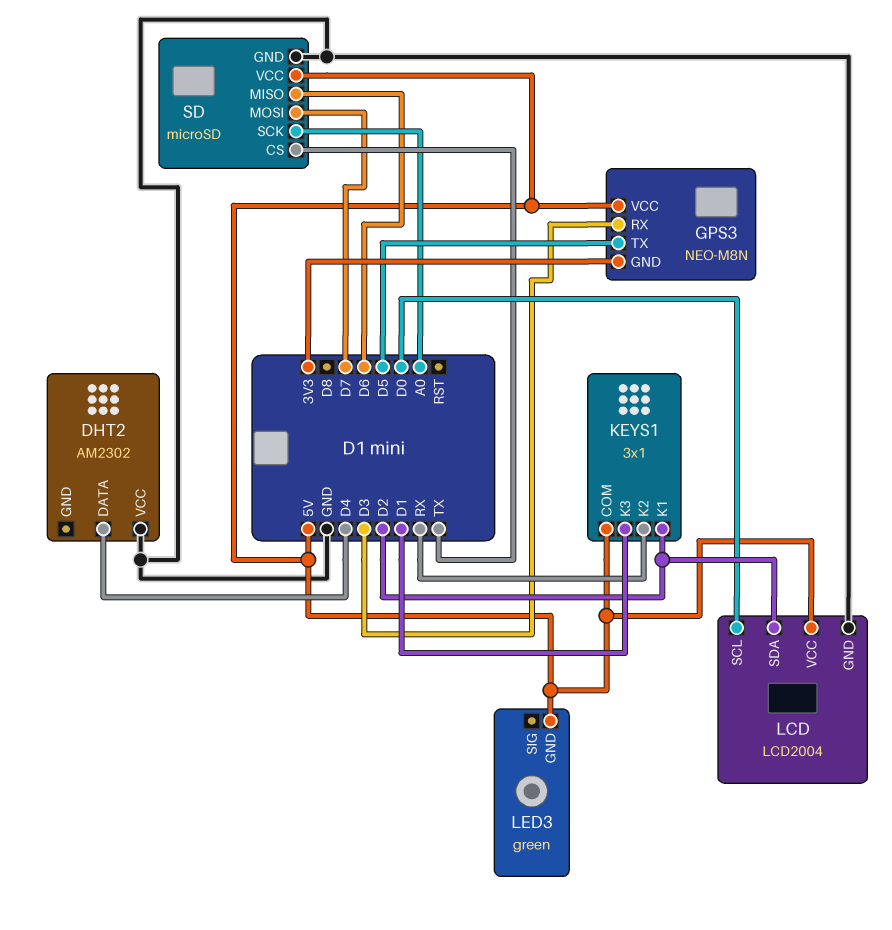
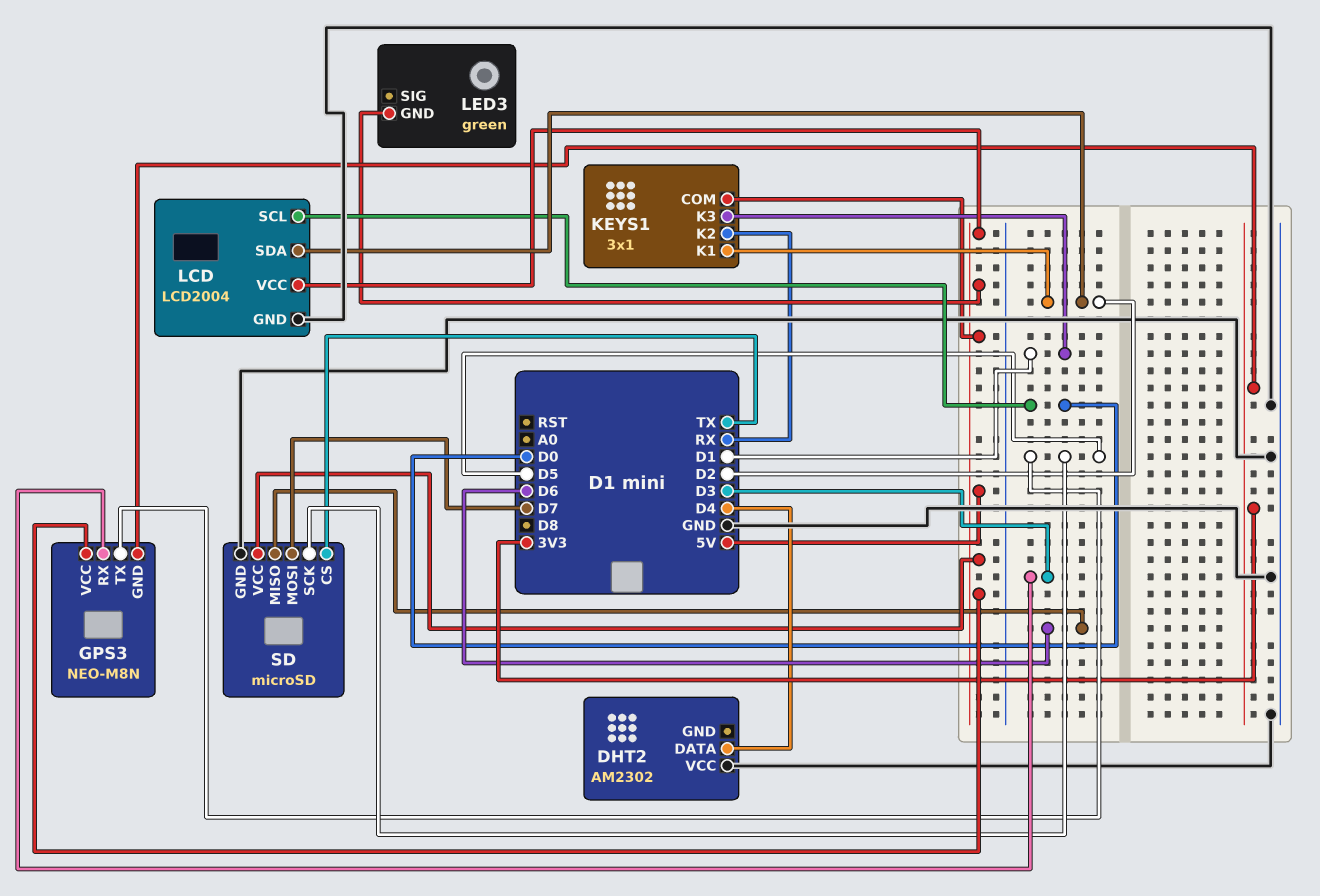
SD pin SCK: A0 -> D5

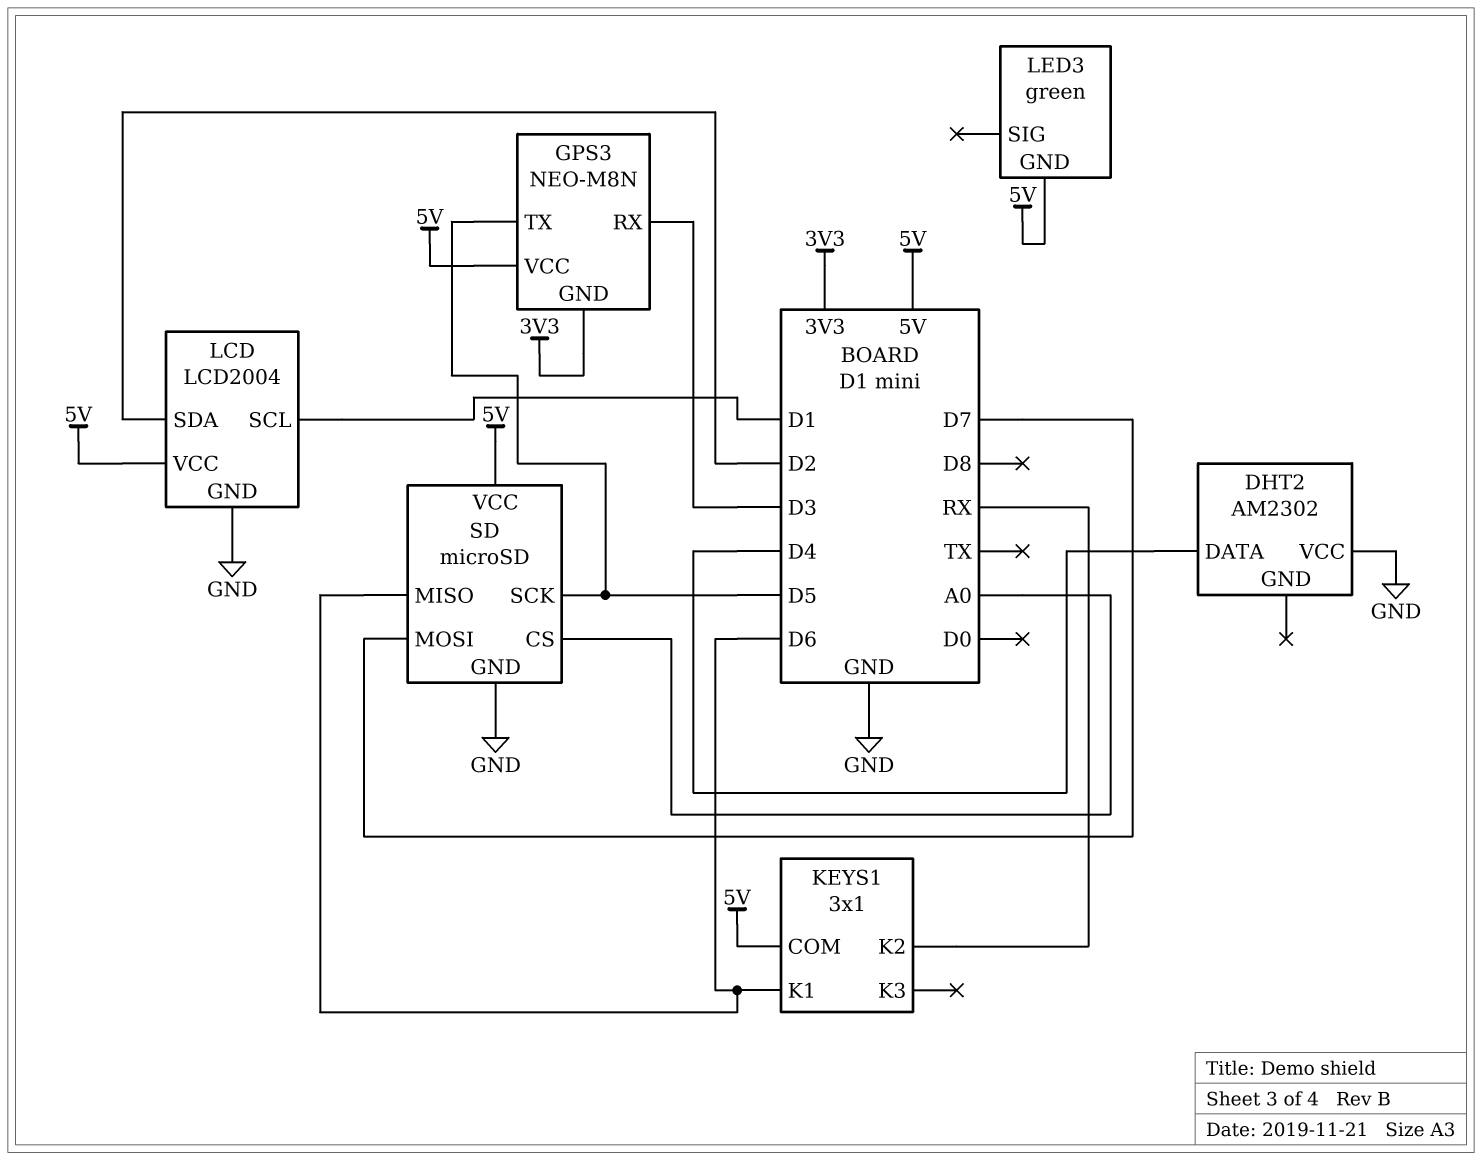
KEYS1 pin K1: D2 -> D6
KEYS1 pin K3: D1 -> none
LCD pin SCL: D0 -> D1
SD pin CS: TX -> A0

